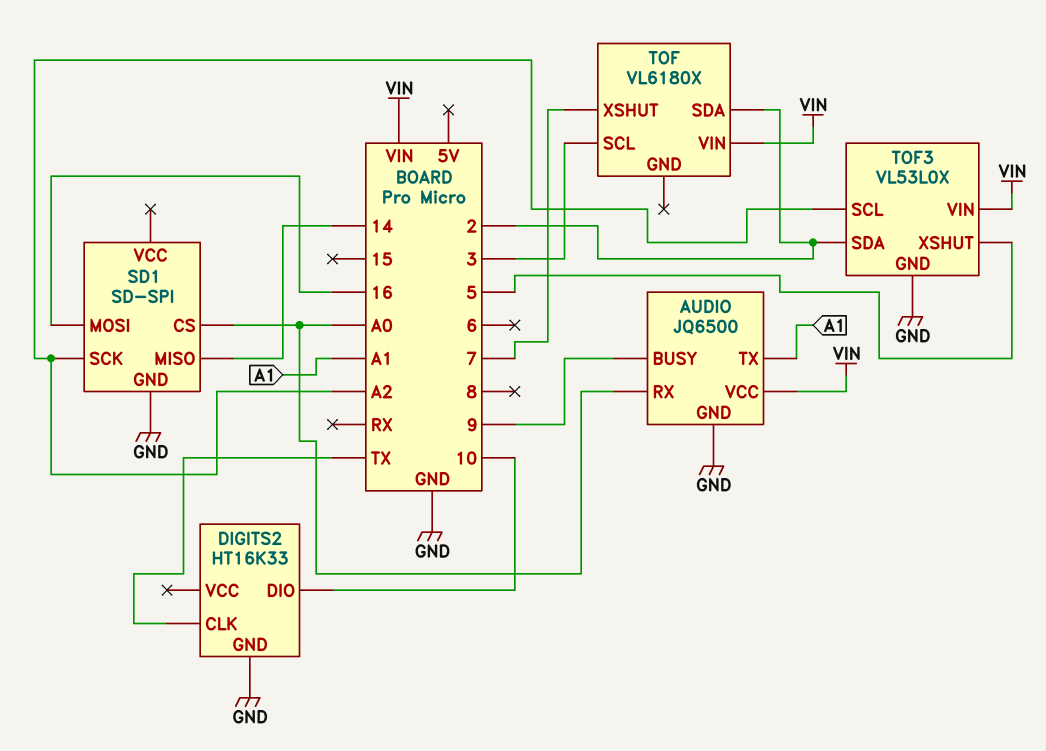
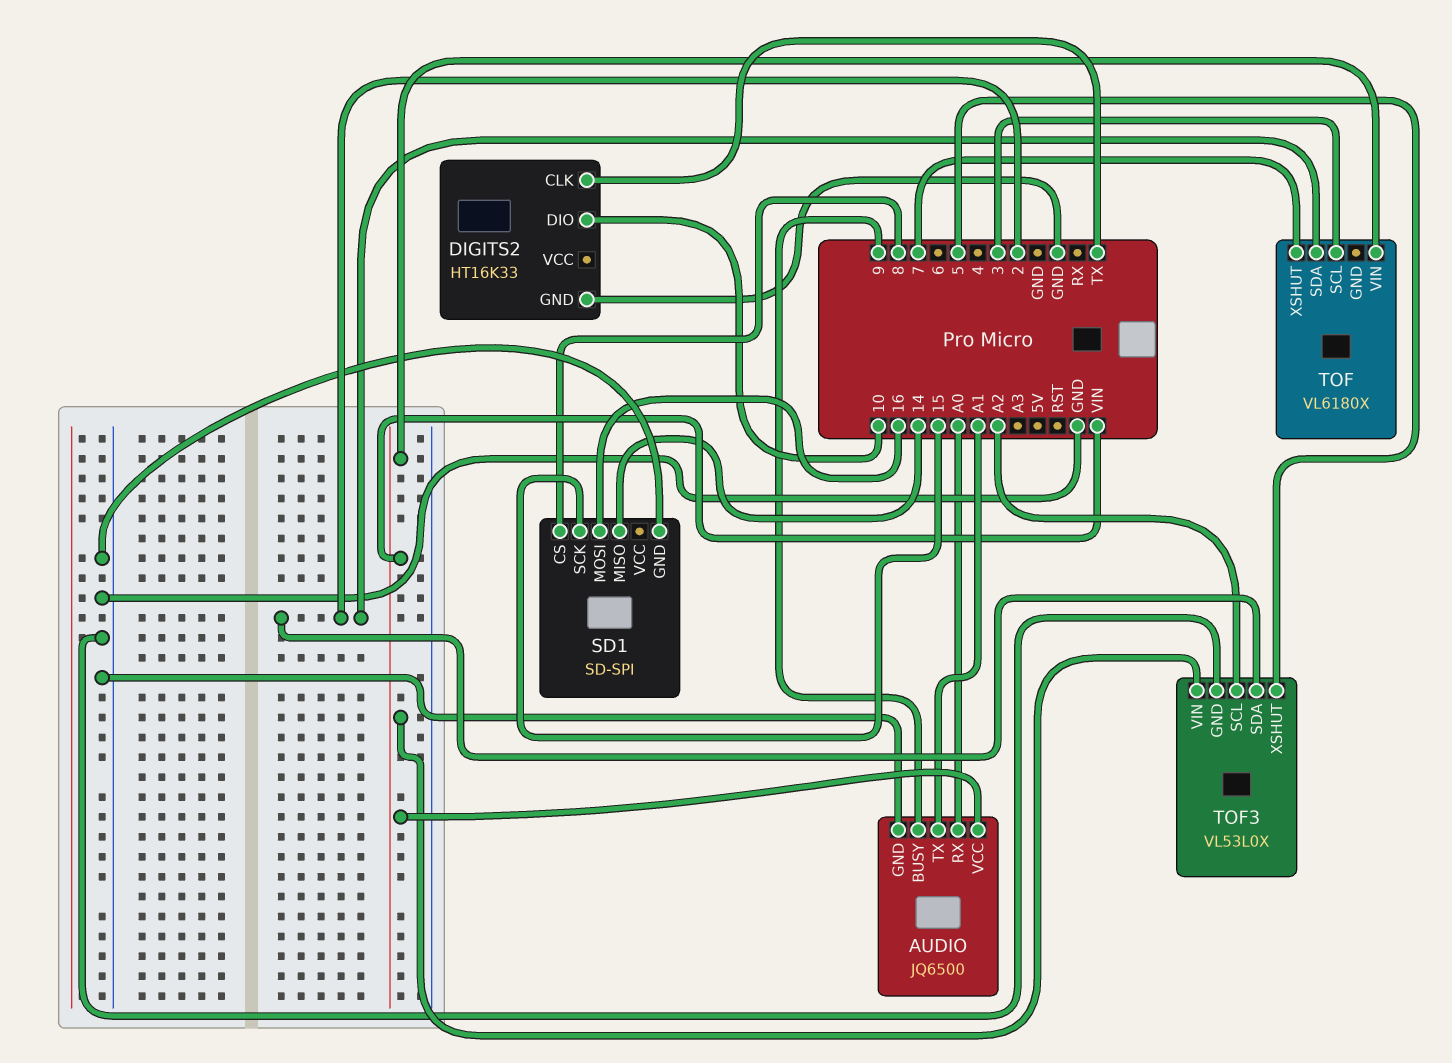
SD1 pin CS: A0 -> 8
SD1 pin SCK: A2 -> 15

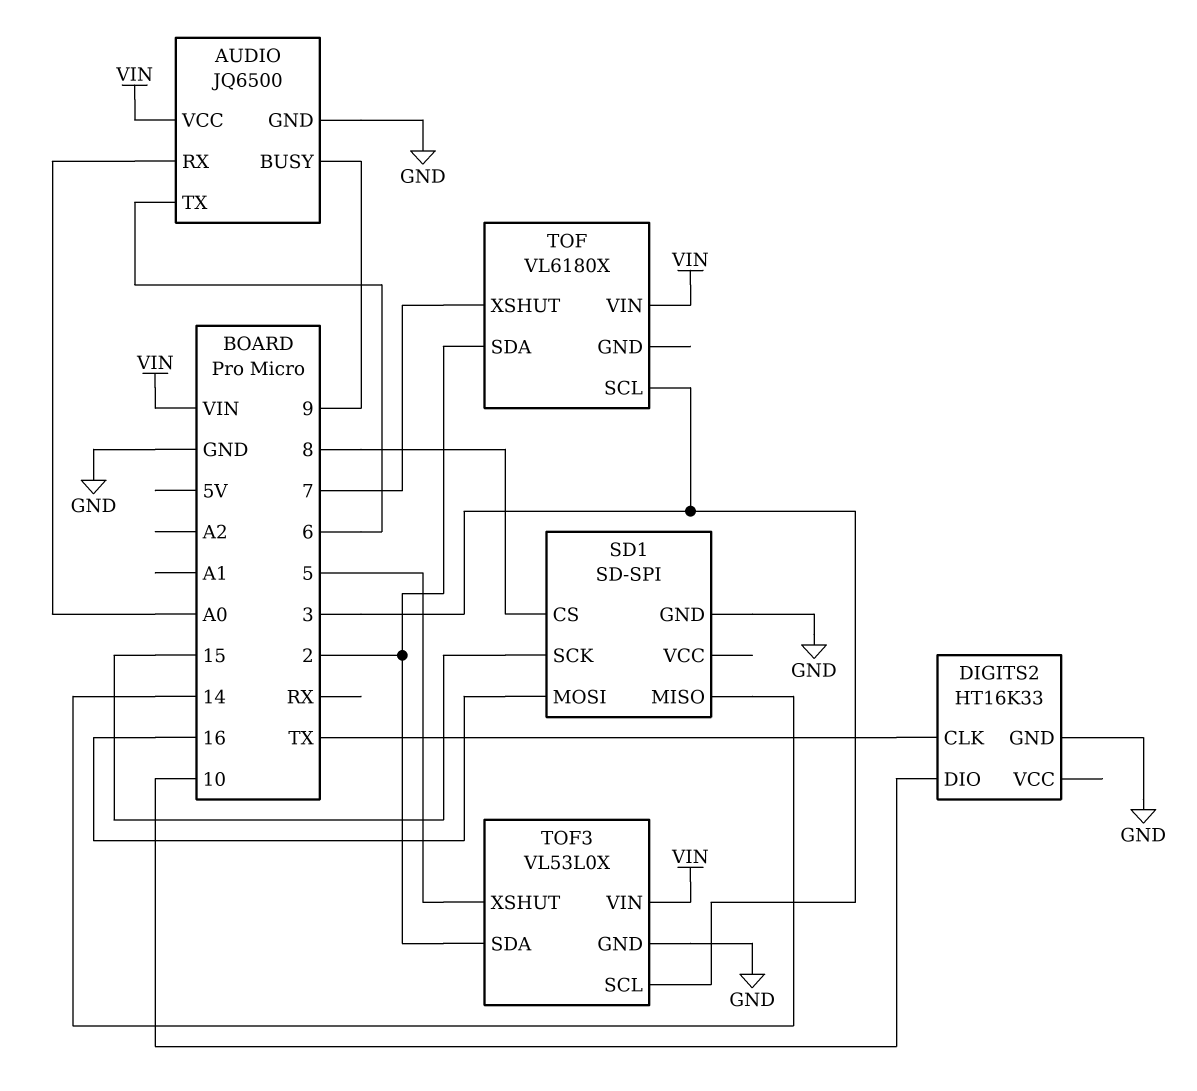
AUDIO pin TX: A1 -> 6
TOF3 pin SCL: A2 -> 3

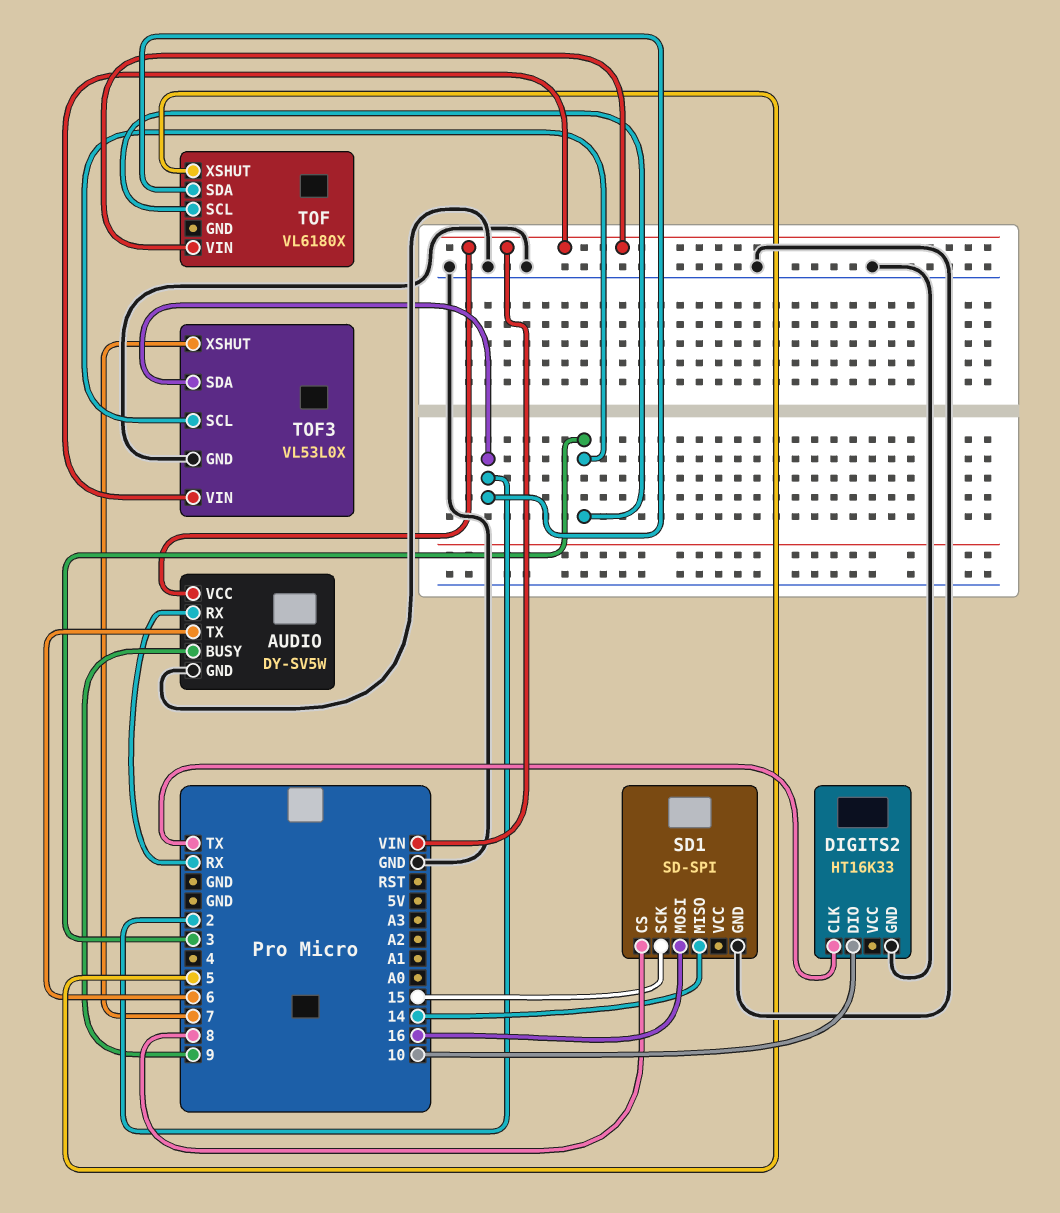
AUDIO: JQ6500 -> DY-SV5W
AUDIO pin RX: A0 -> RX
TOF pin XSHUT: 7 -> 5
TOF3 pin XSHUT: 5 -> 7

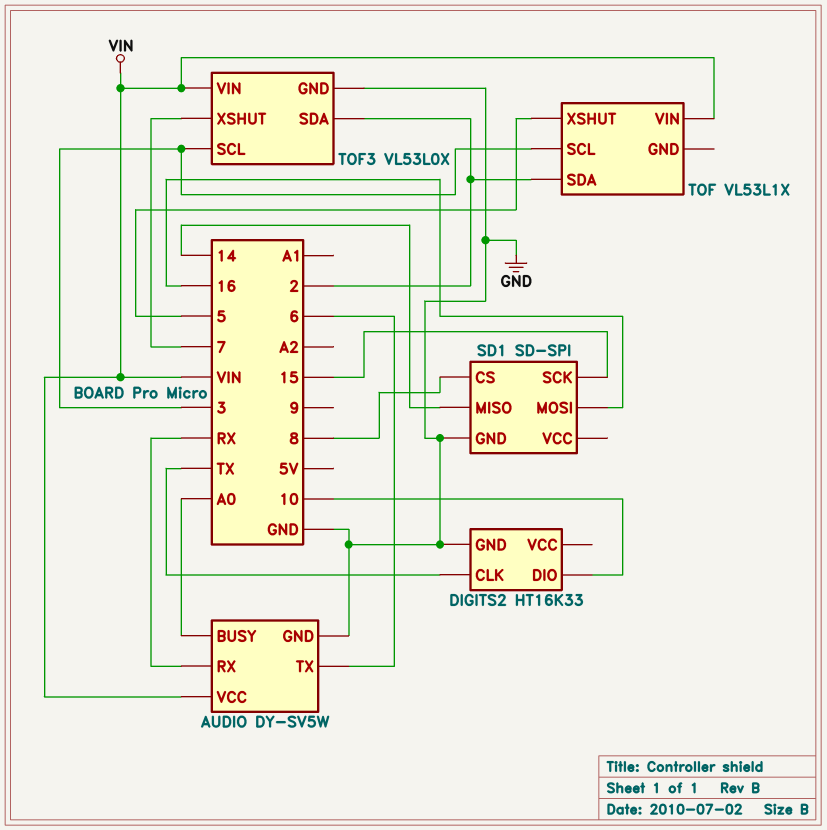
AUDIO pin BUSY: 9 -> A0
TOF: VL6180X -> VL53L1X

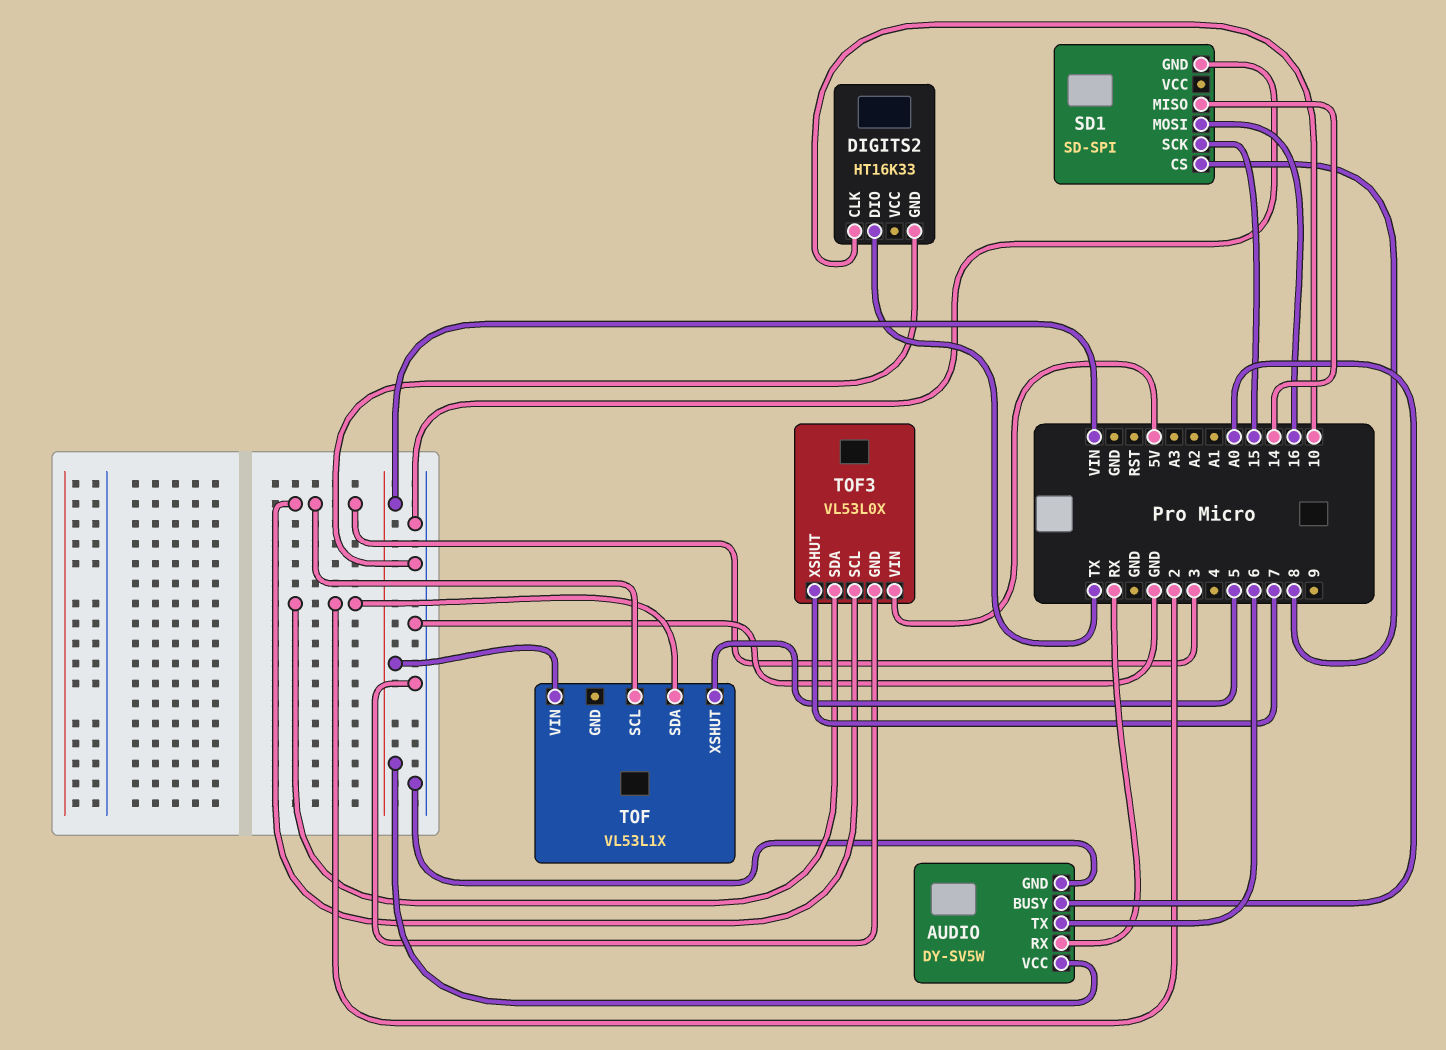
DIGITS2 pin CLK: TX -> 10
DIGITS2 pin DIO: 10 -> TX
TOF3 pin VIN: VIN -> 5V

